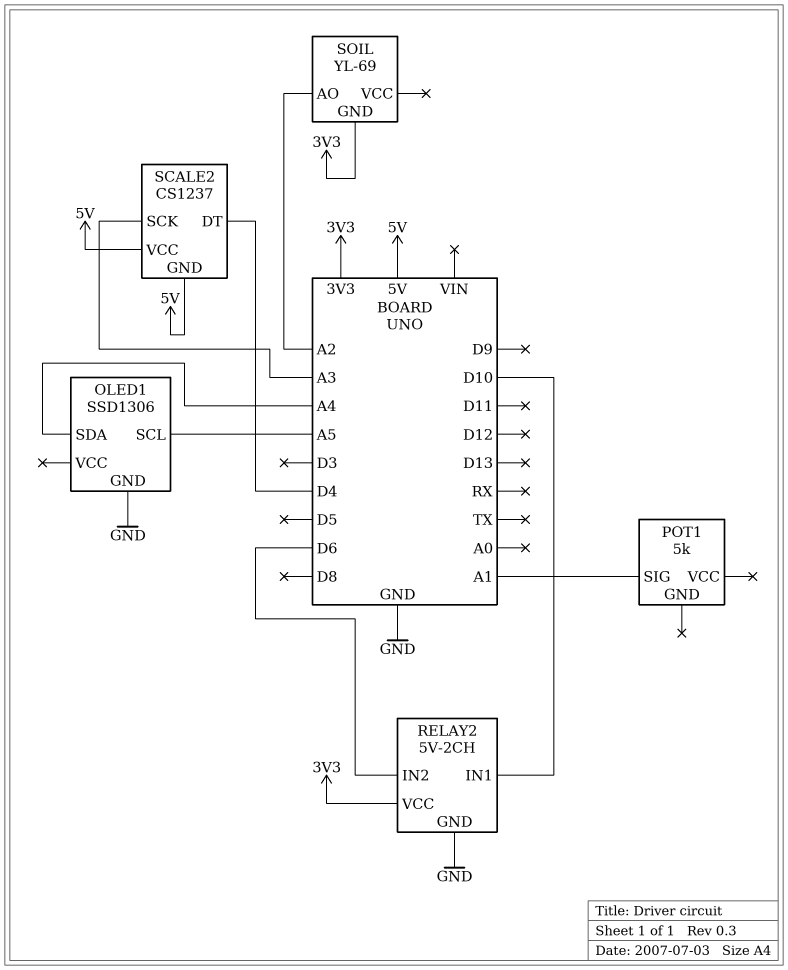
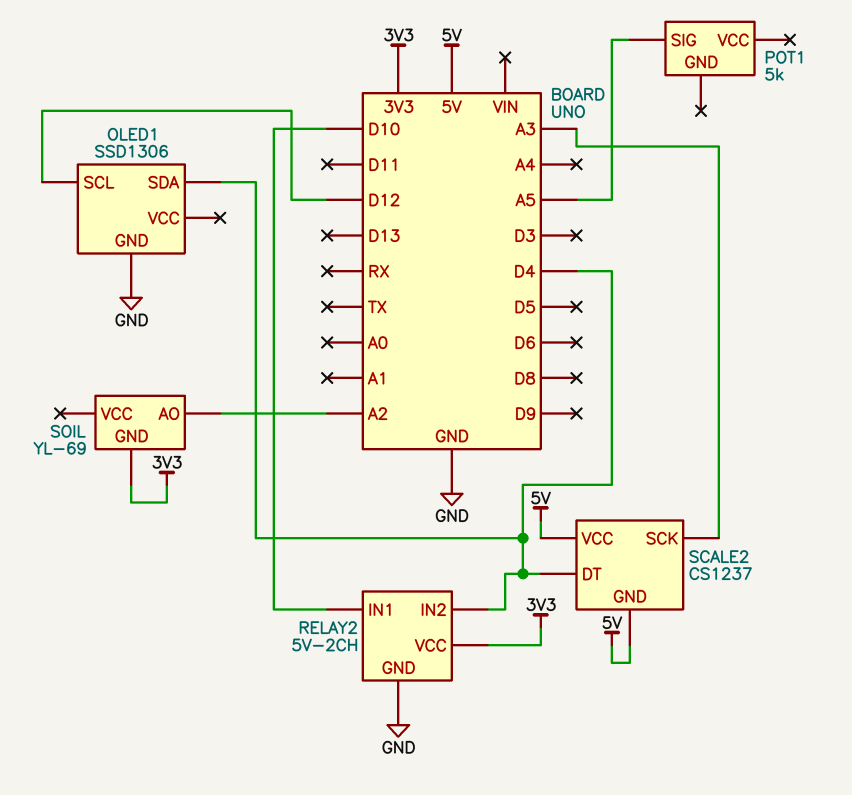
OLED1 pin SCL: A5 -> D12
OLED1 pin SDA: A4 -> D4
POT1 pin SIG: A1 -> A5
RELAY2 pin IN2: D6 -> D4

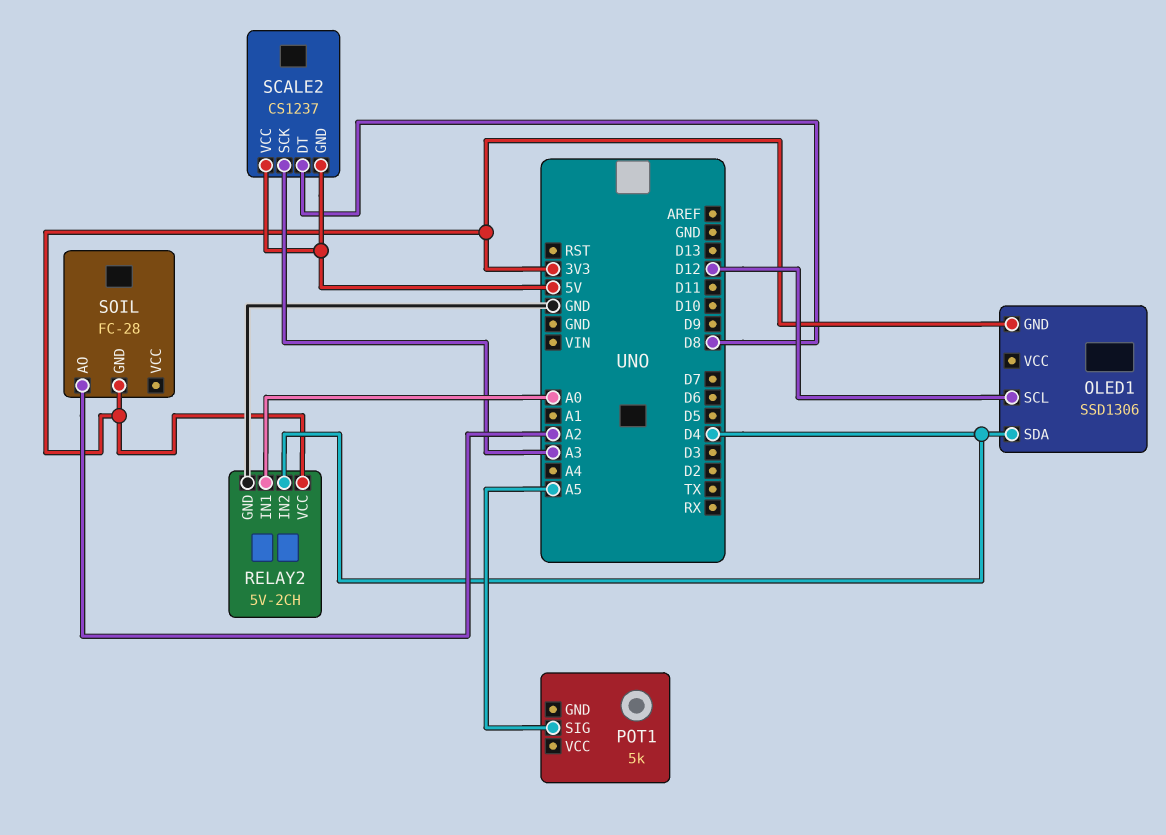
OLED1 pin GND: GND -> 3V3
RELAY2 pin IN1: D10 -> A0
SCALE2 pin DT: D4 -> D8
SOIL: YL-69 -> FC-28

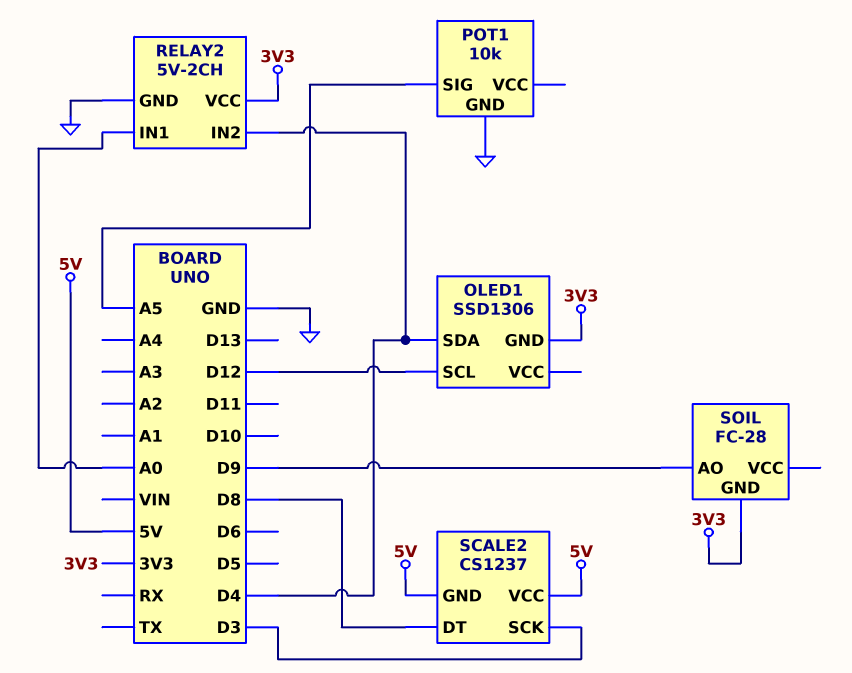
POT1: 5k -> 10k
POT1 pin GND: none -> GND
SCALE2 pin SCK: A3 -> D3
SOIL pin AO: A2 -> D9

